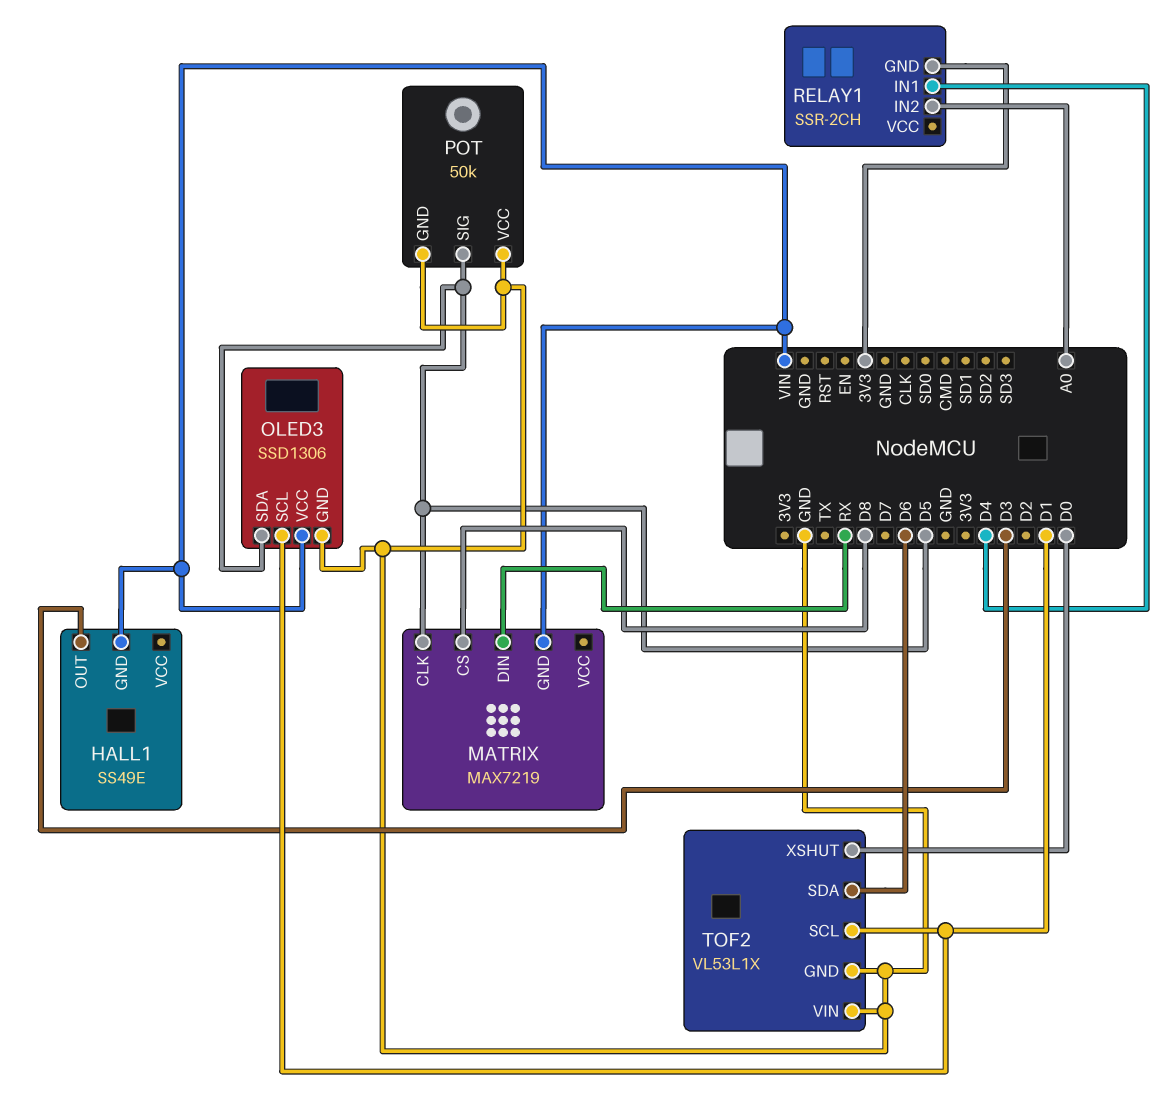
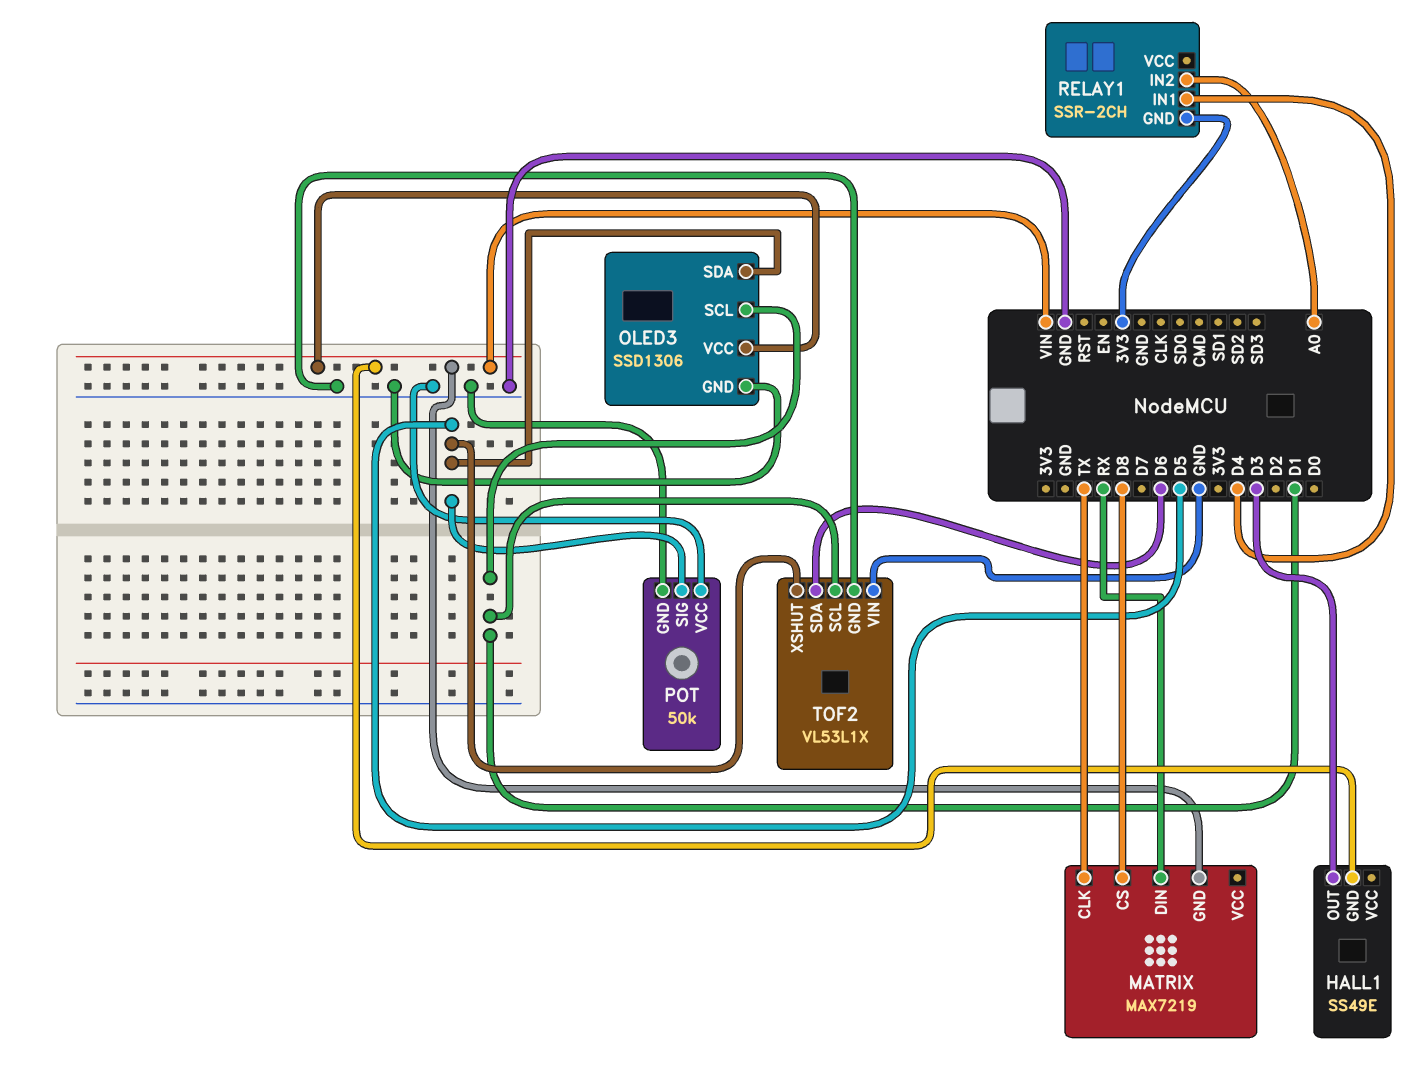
MATRIX pin CLK: D5 -> TX
TOF2 pin XSHUT: D0 -> D5

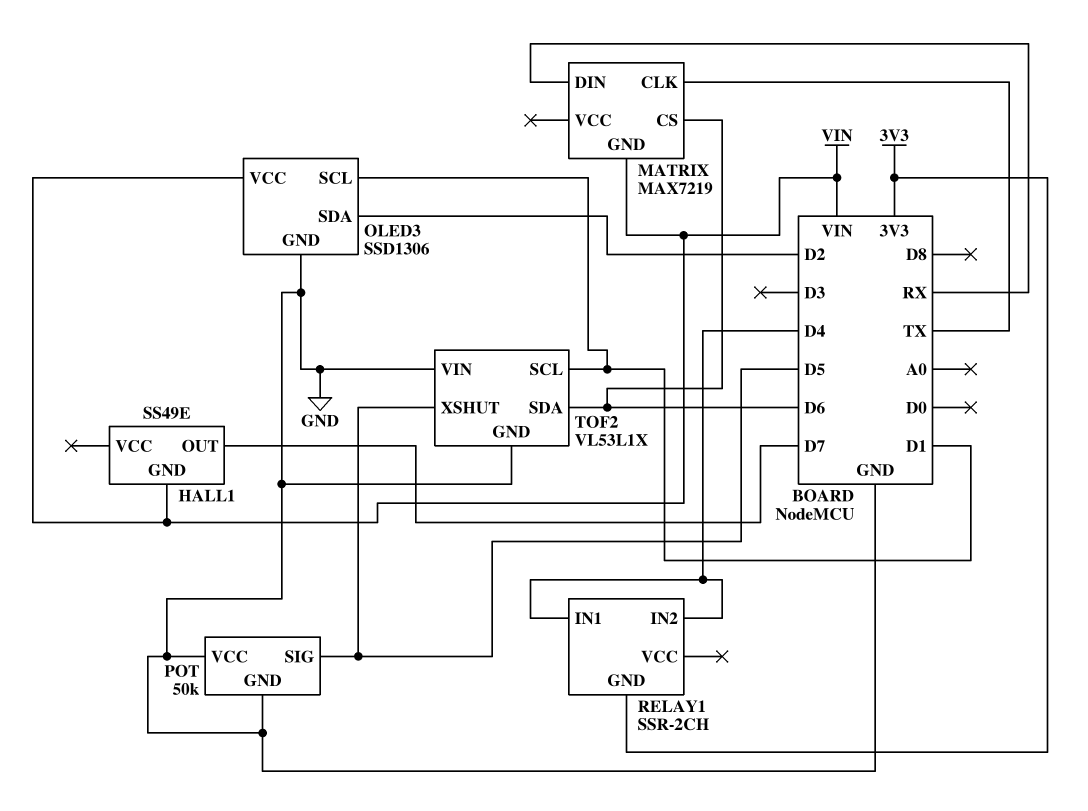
HALL1 pin OUT: D3 -> D7
MATRIX pin CS: D8 -> D6
OLED3 pin SDA: D5 -> D2
RELAY1 pin IN2: A0 -> D4

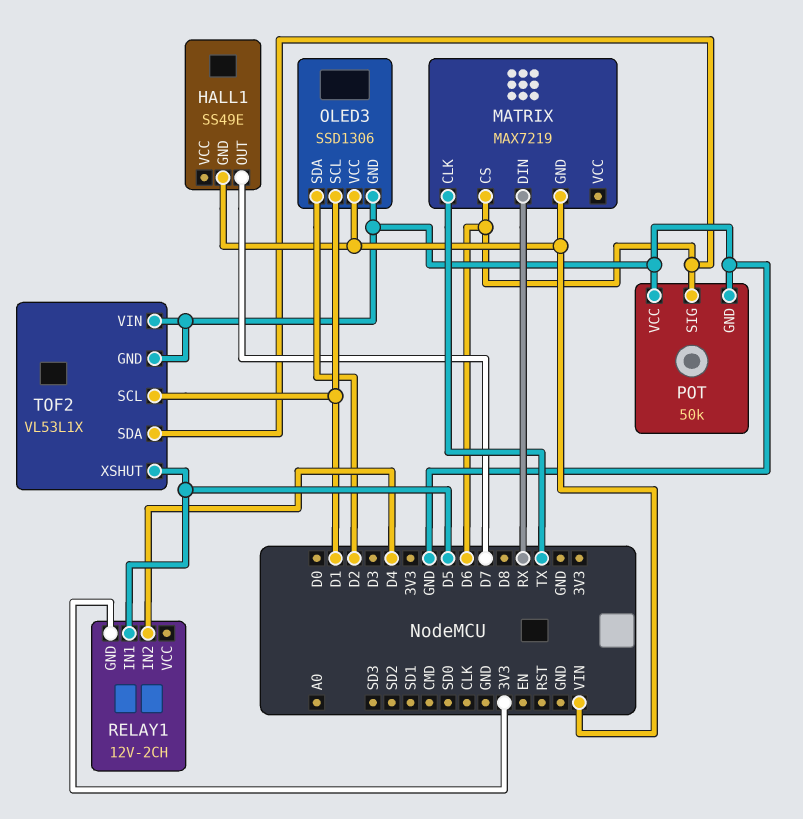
POT pin SIG: D5 -> D6
RELAY1: SSR-2CH -> 12V-2CH
RELAY1 pin IN1: D4 -> D5

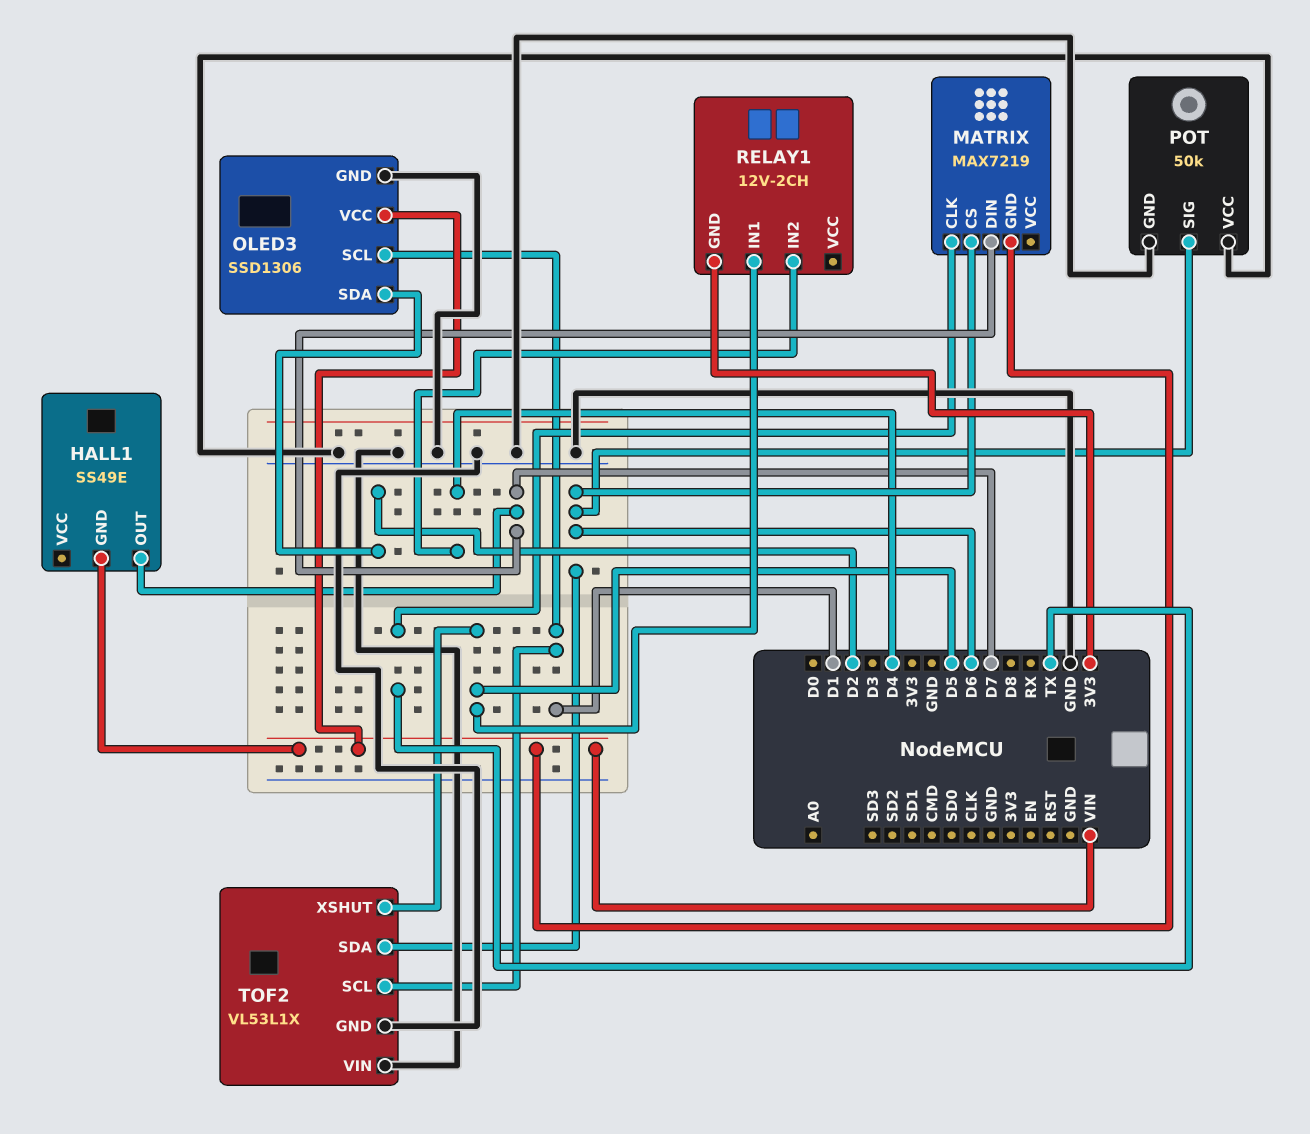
MATRIX pin DIN: RX -> D7

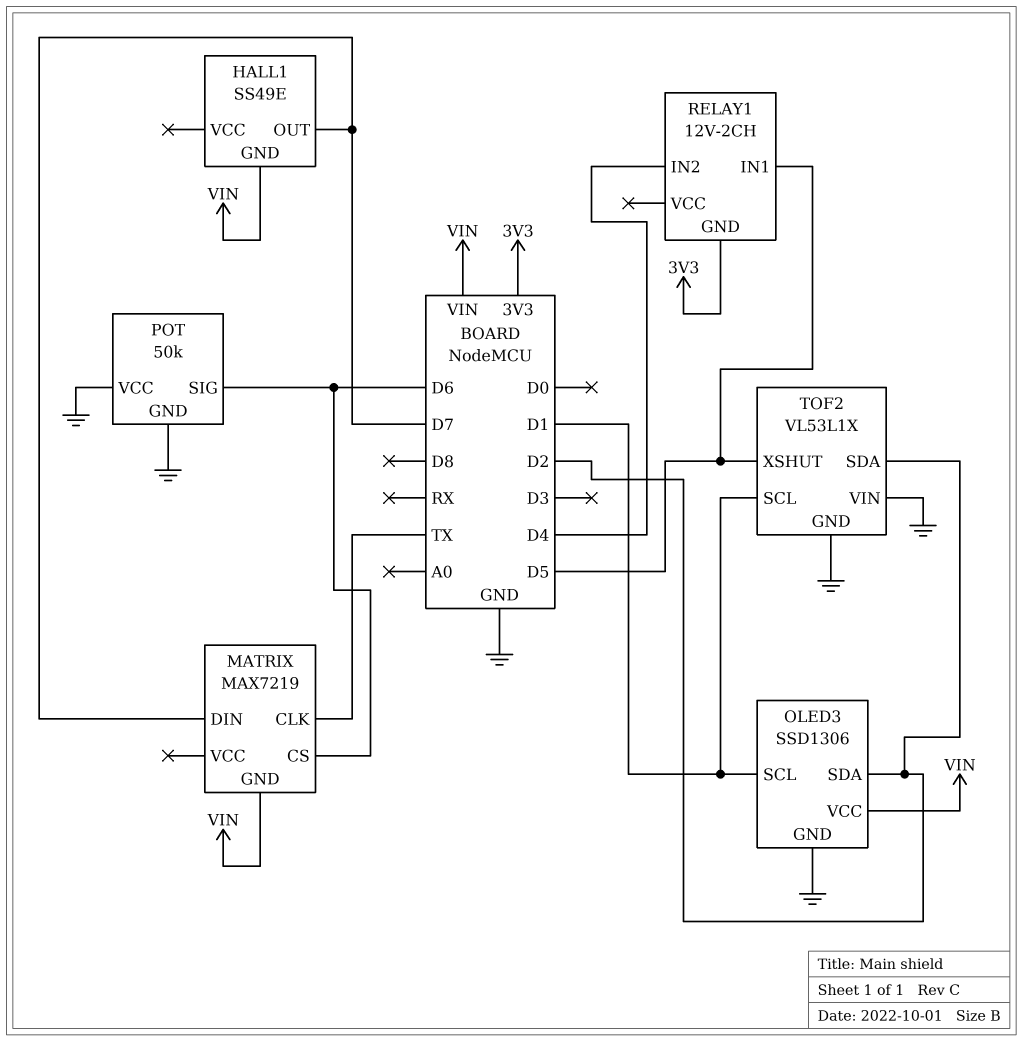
TOF2 pin SDA: D6 -> D2

